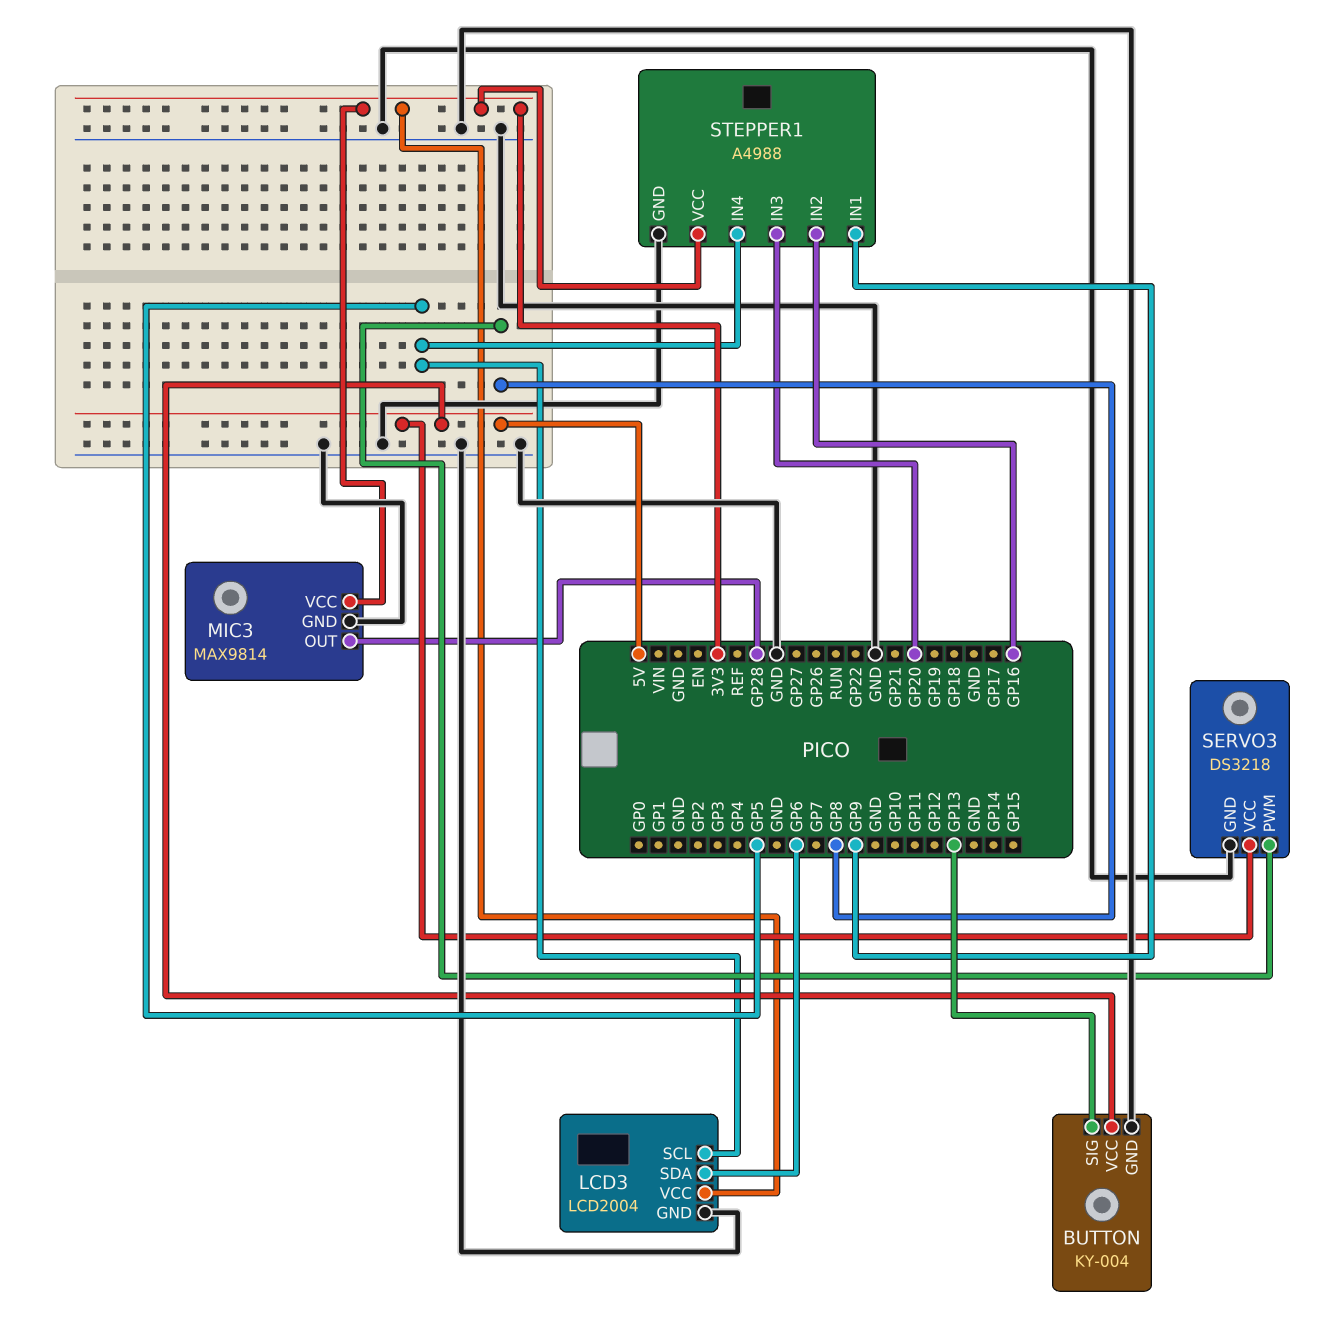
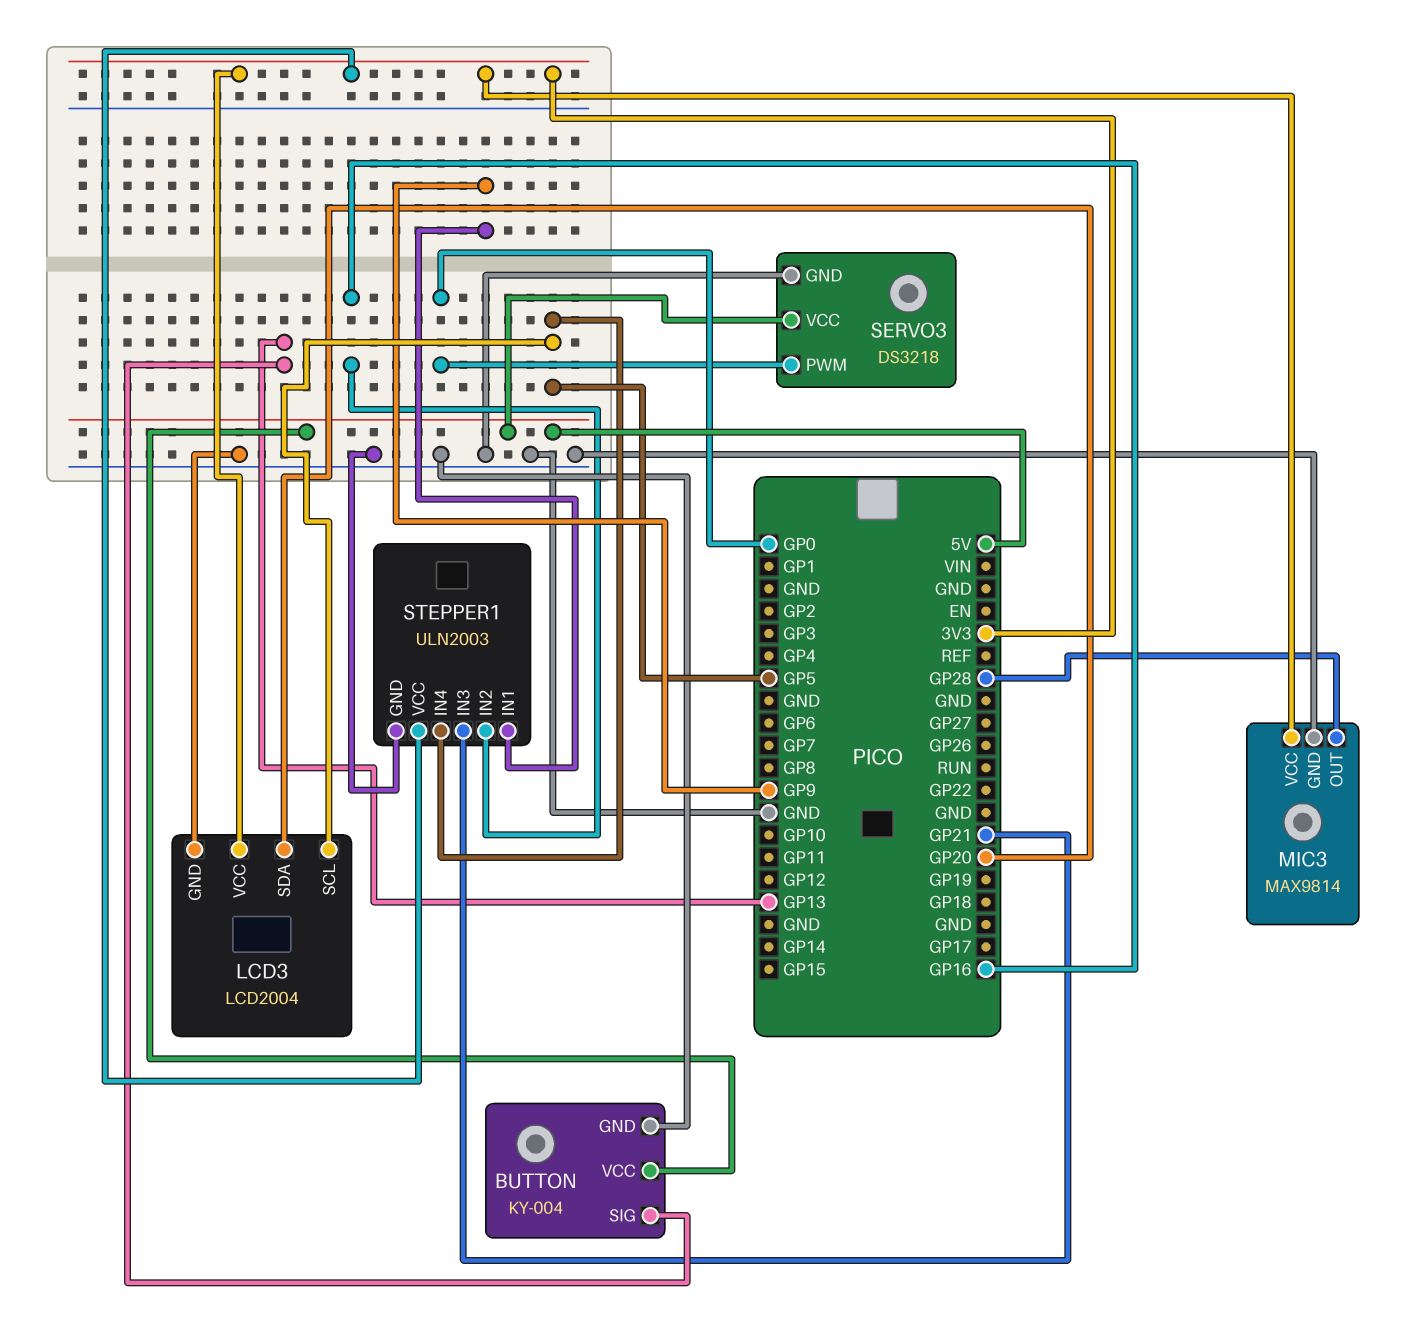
LCD3 pin SDA: GP6 -> GP20
SERVO3 pin PWM: GP8 -> GP0
STEPPER1: A4988 -> ULN2003
STEPPER1 pin IN3: GP20 -> GP21

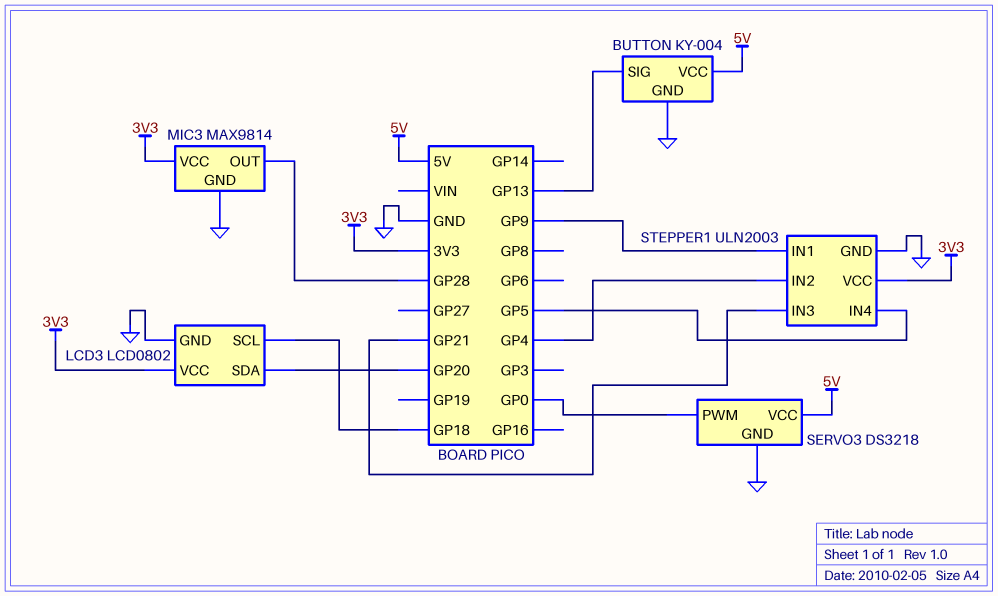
LCD3: LCD2004 -> LCD0802
LCD3 pin SCL: GP5 -> GP18
STEPPER1 pin IN2: GP16 -> GP4

